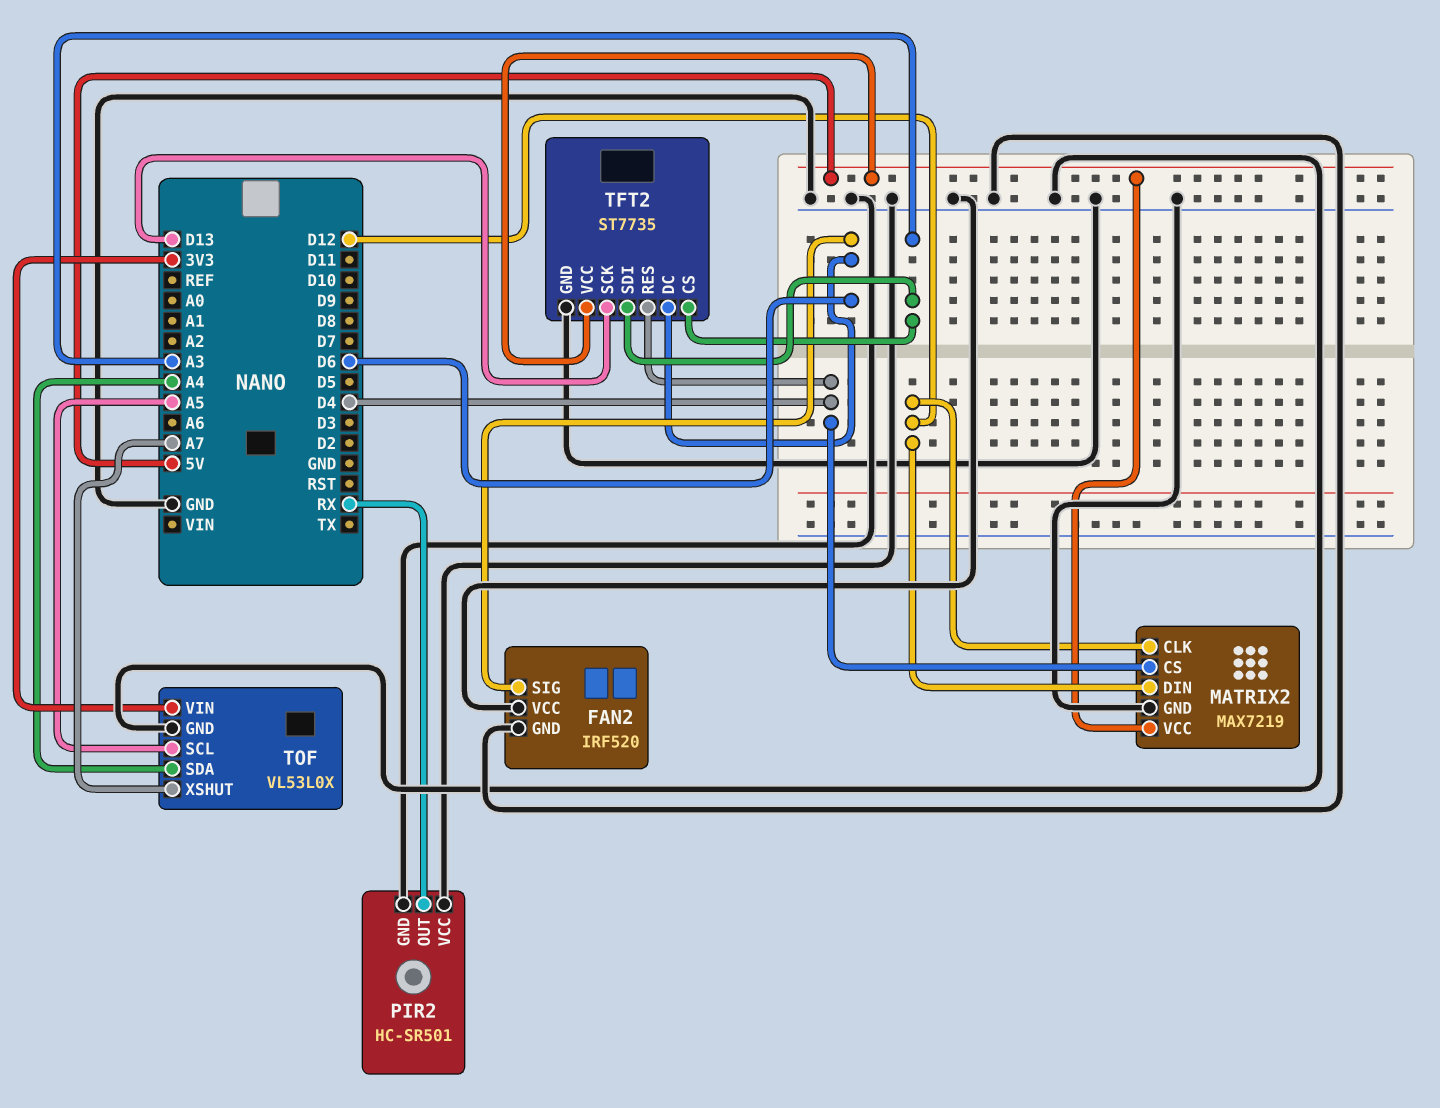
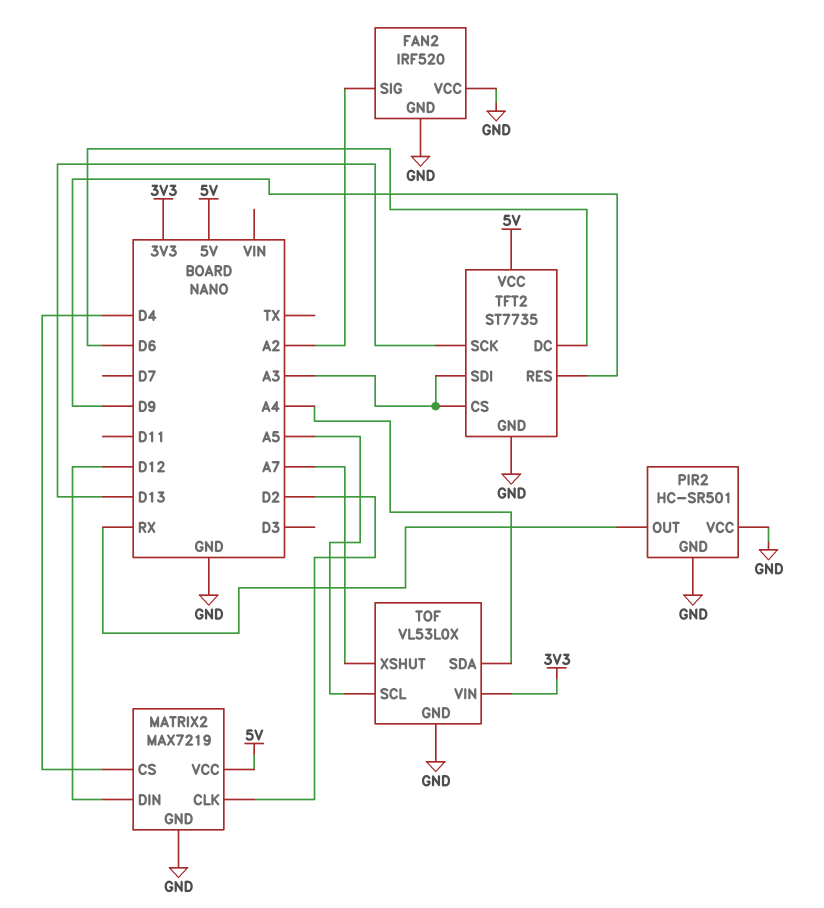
FAN2 pin SIG: D6 -> A2
MATRIX2 pin CLK: D12 -> D2
TFT2 pin RES: D4 -> D9

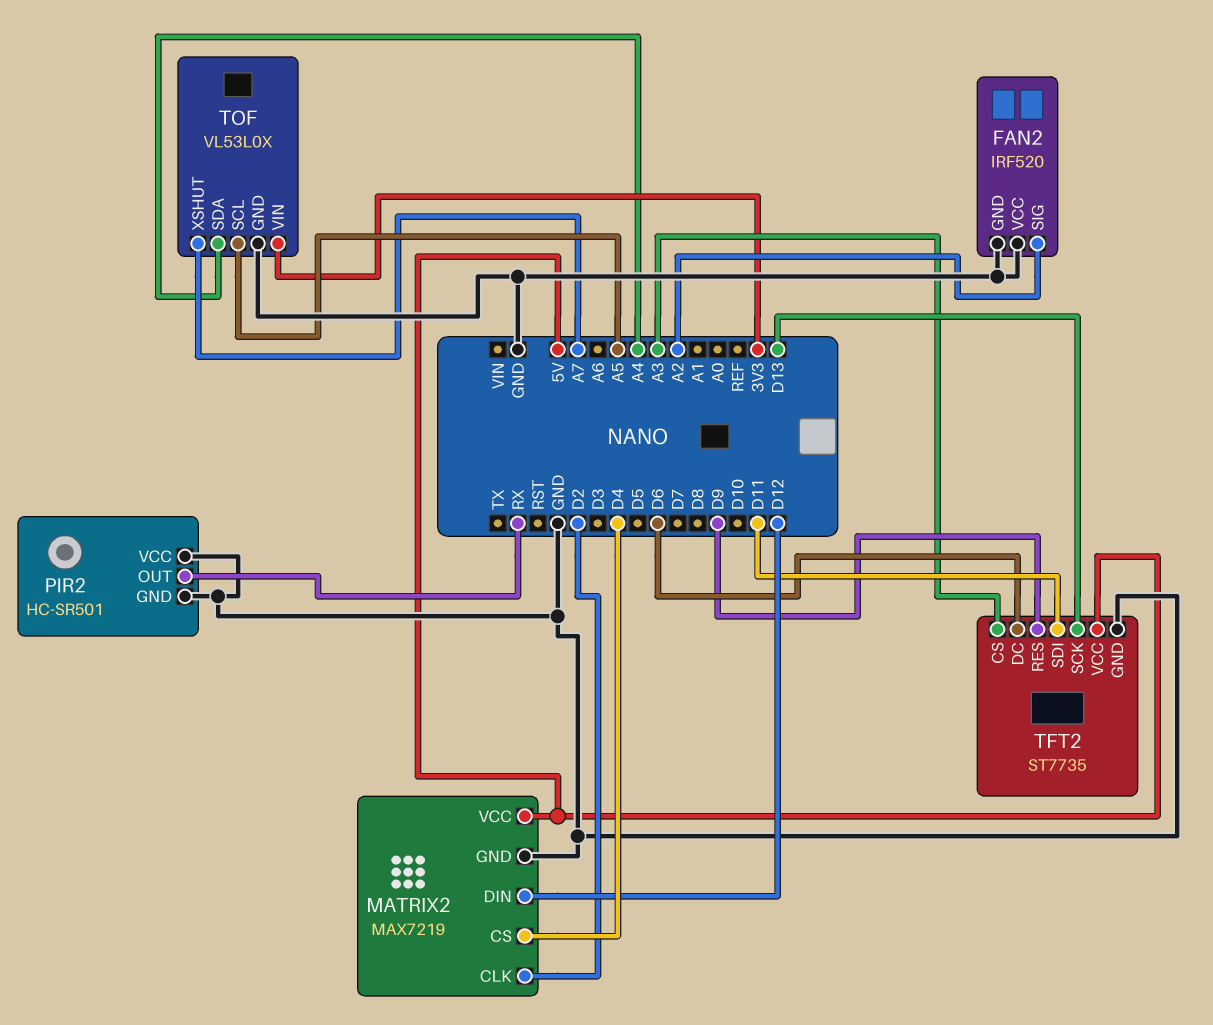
TFT2 pin SDI: A3 -> D11

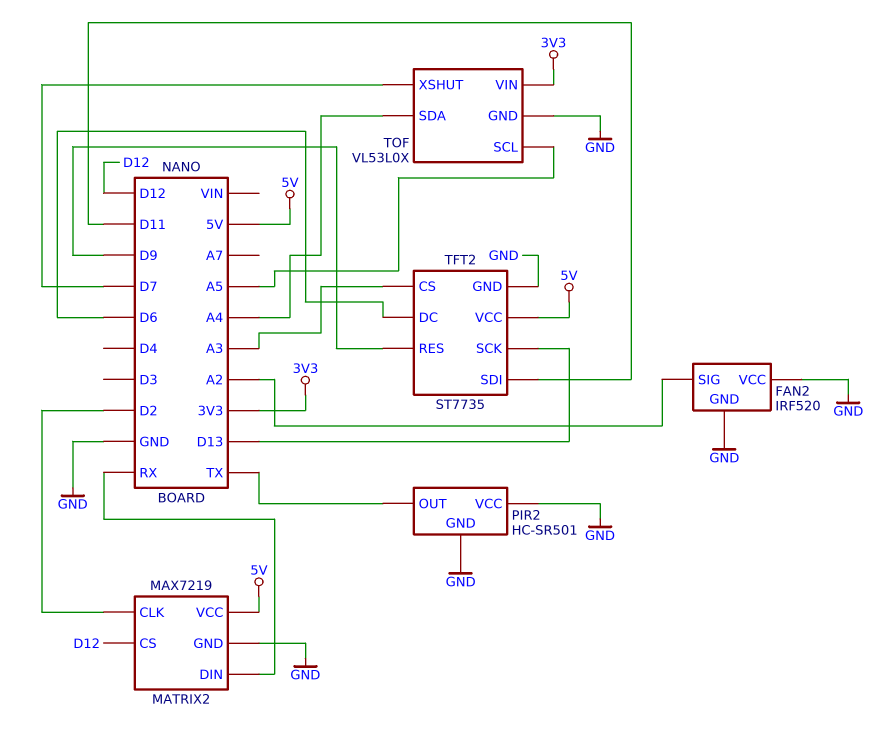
MATRIX2 pin CS: D4 -> D12
MATRIX2 pin DIN: D12 -> RX
PIR2 pin OUT: RX -> TX
TOF pin XSHUT: A7 -> D7

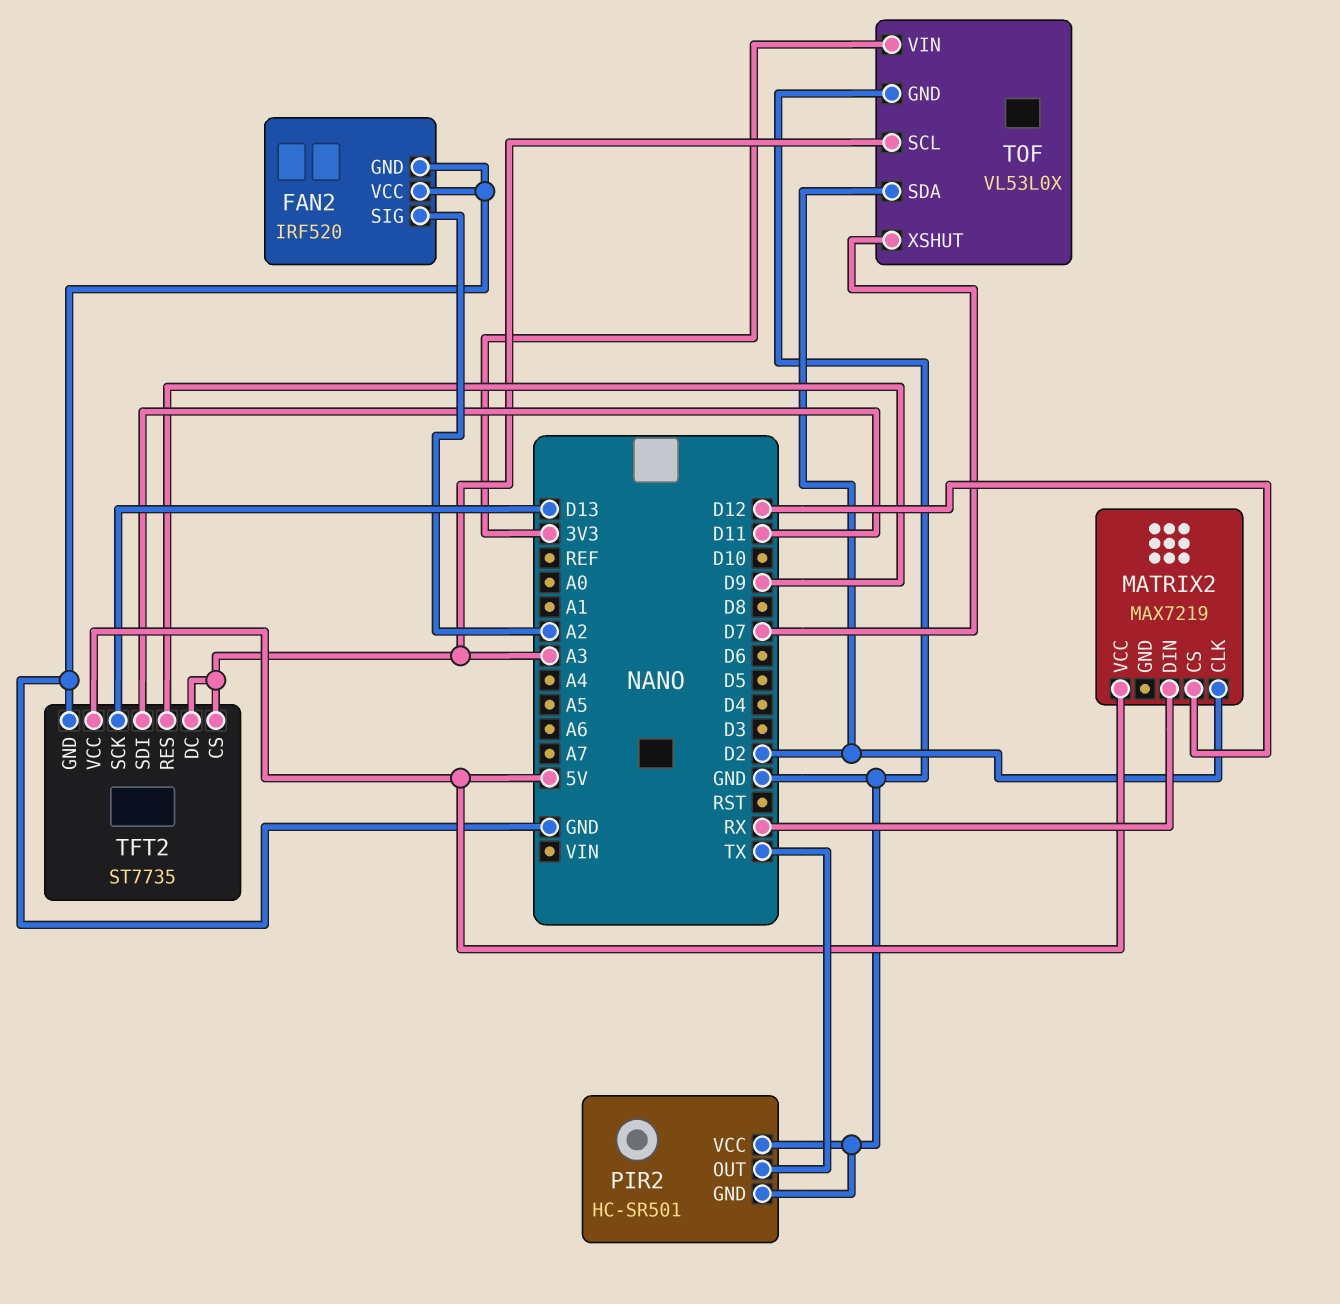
MATRIX2 pin GND: GND -> none
TFT2 pin DC: D6 -> A3
TOF pin SCL: A5 -> A3
TOF pin SDA: A4 -> D2

